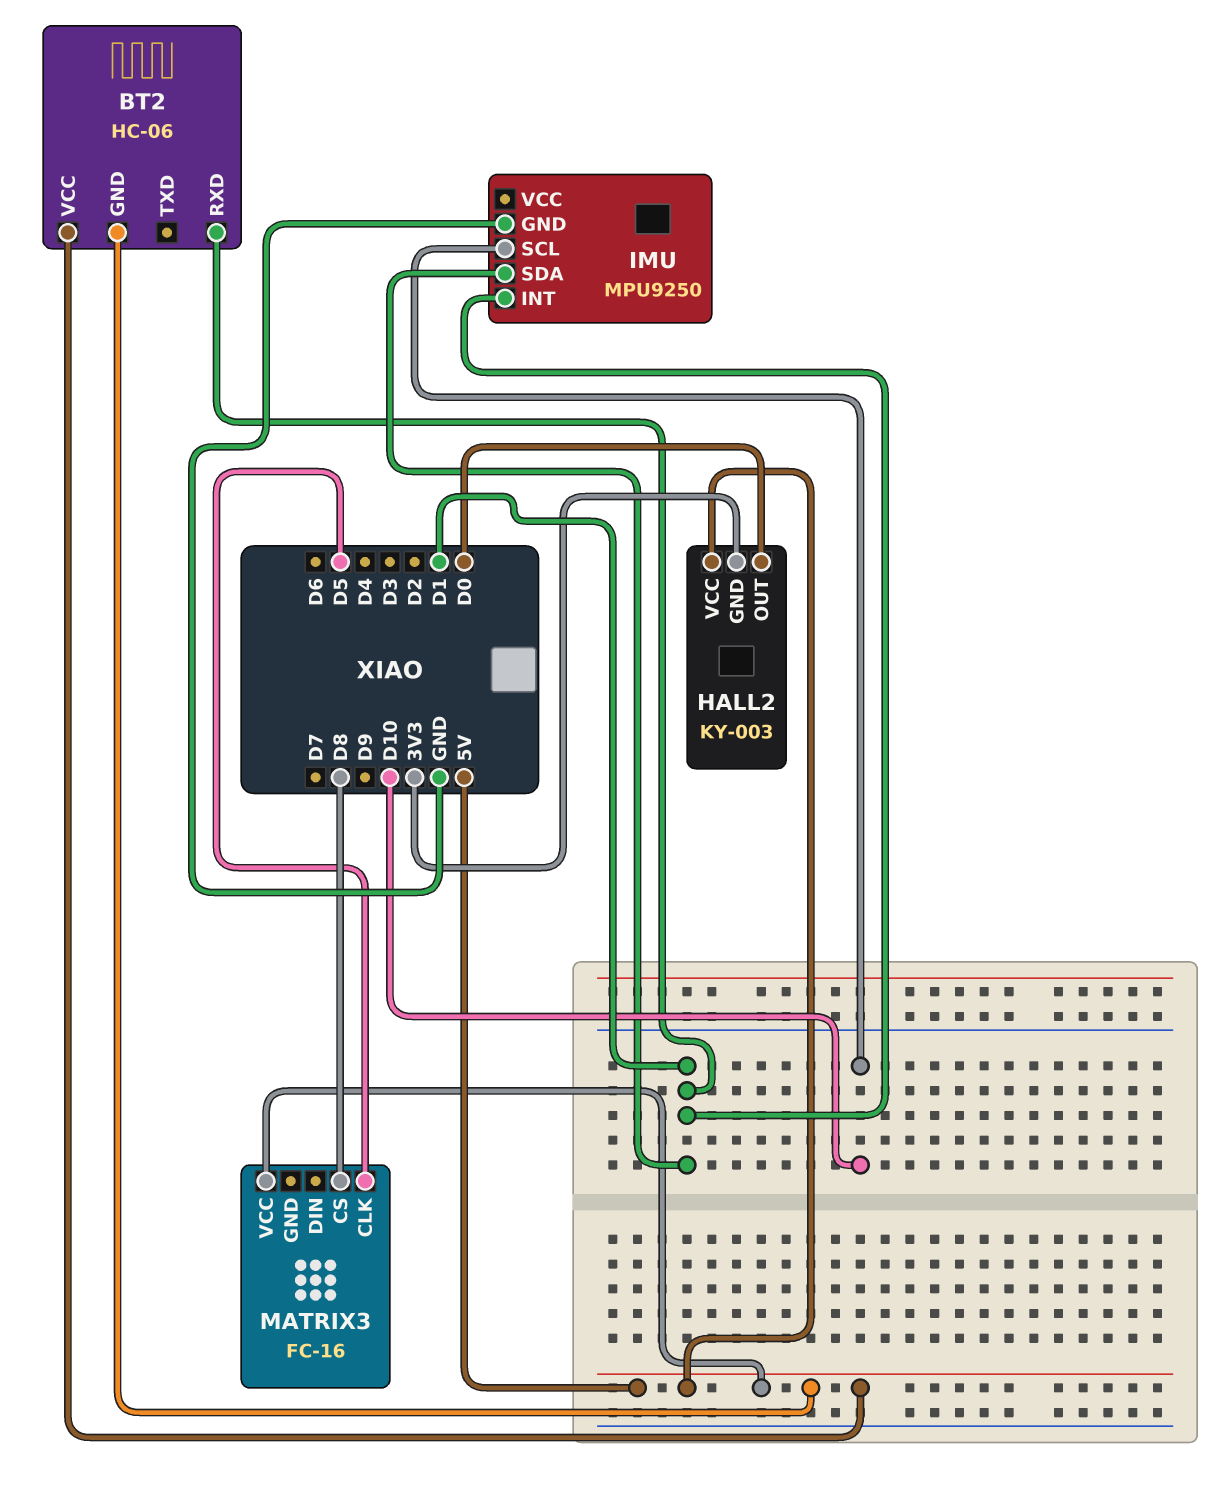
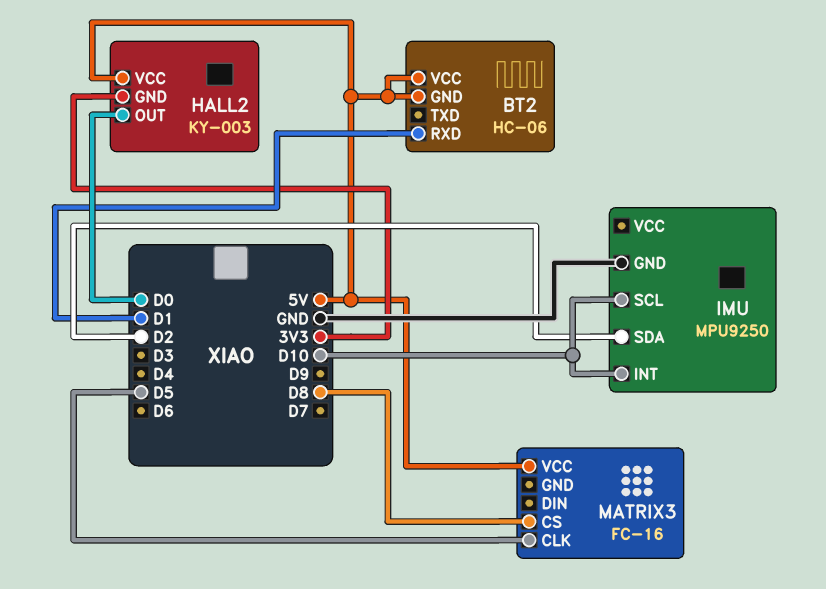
IMU pin INT: D1 -> D10
IMU pin SDA: D1 -> D2

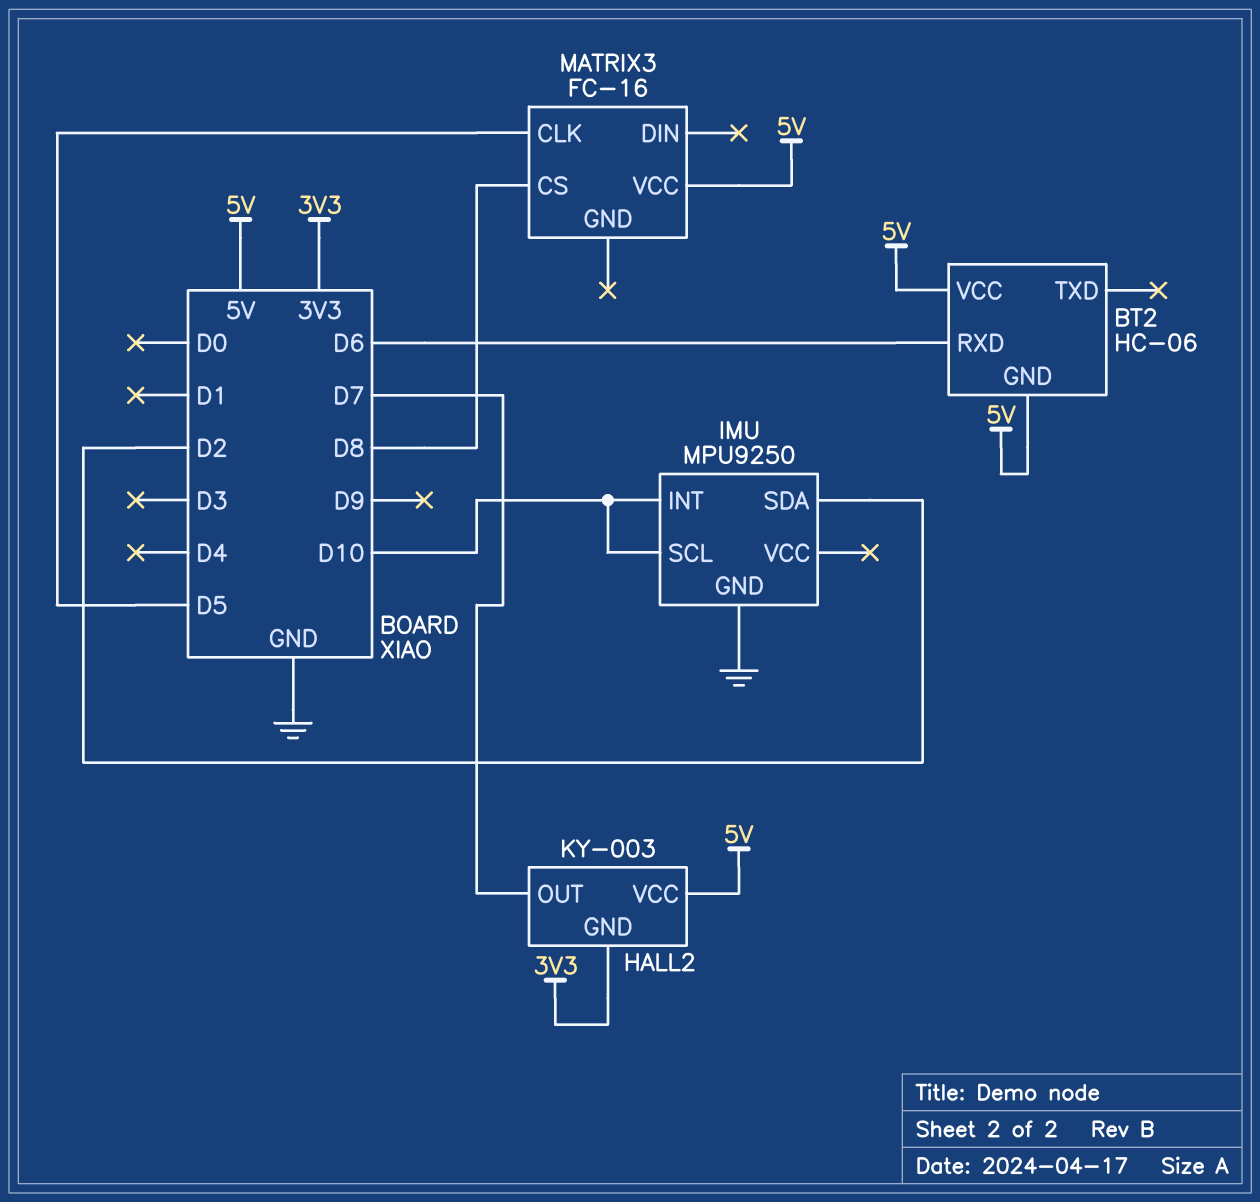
BT2 pin RXD: D1 -> D6
HALL2 pin OUT: D0 -> D7

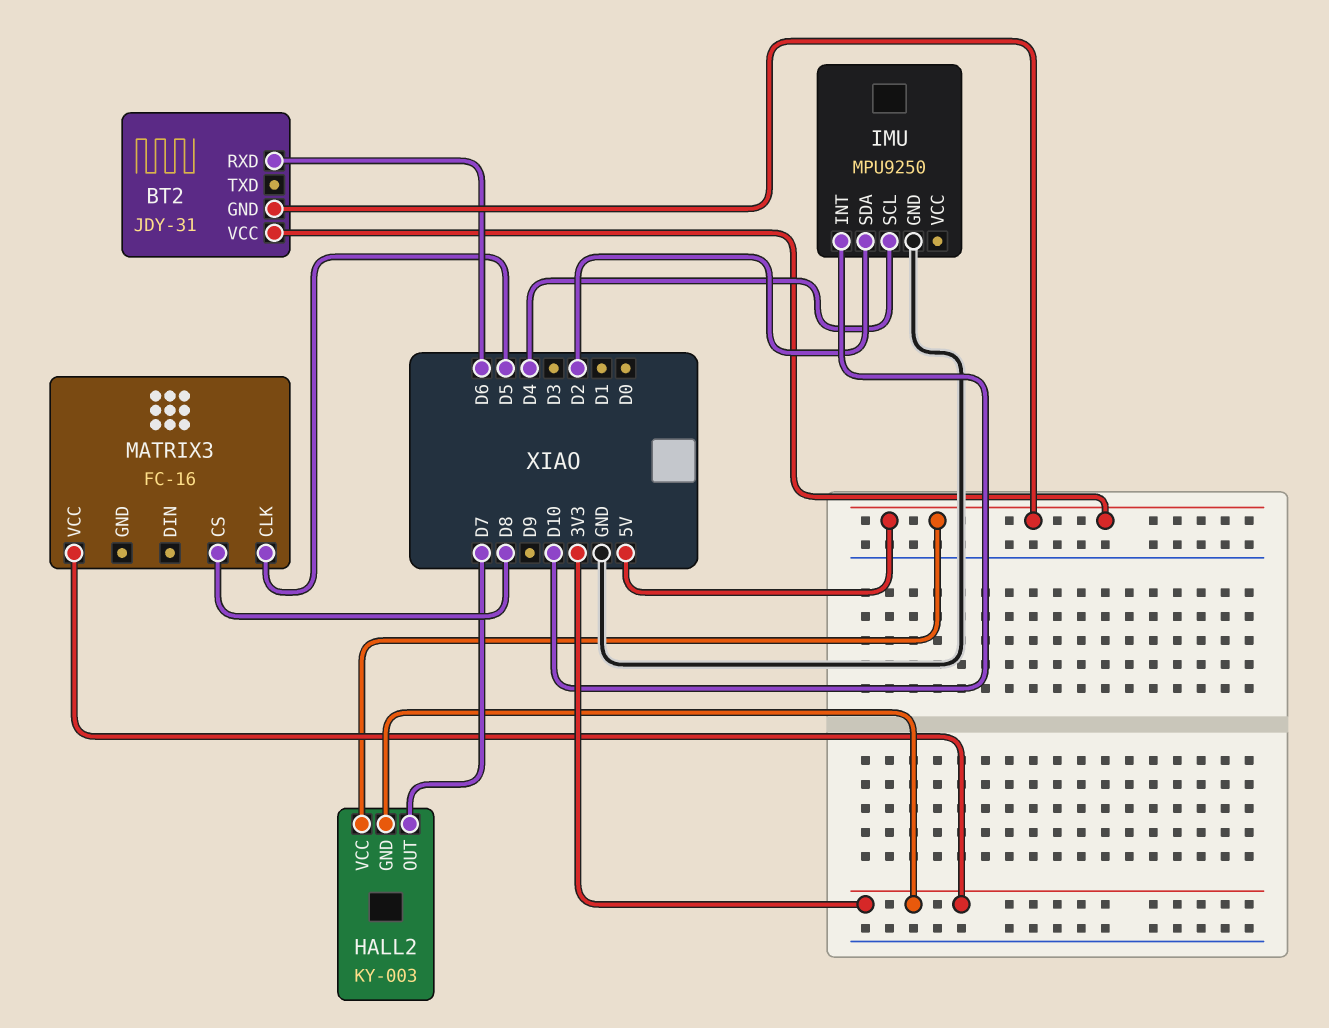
BT2: HC-06 -> JDY-31
IMU pin SCL: D10 -> D4
MATRIX3 pin VCC: 5V -> 3V3

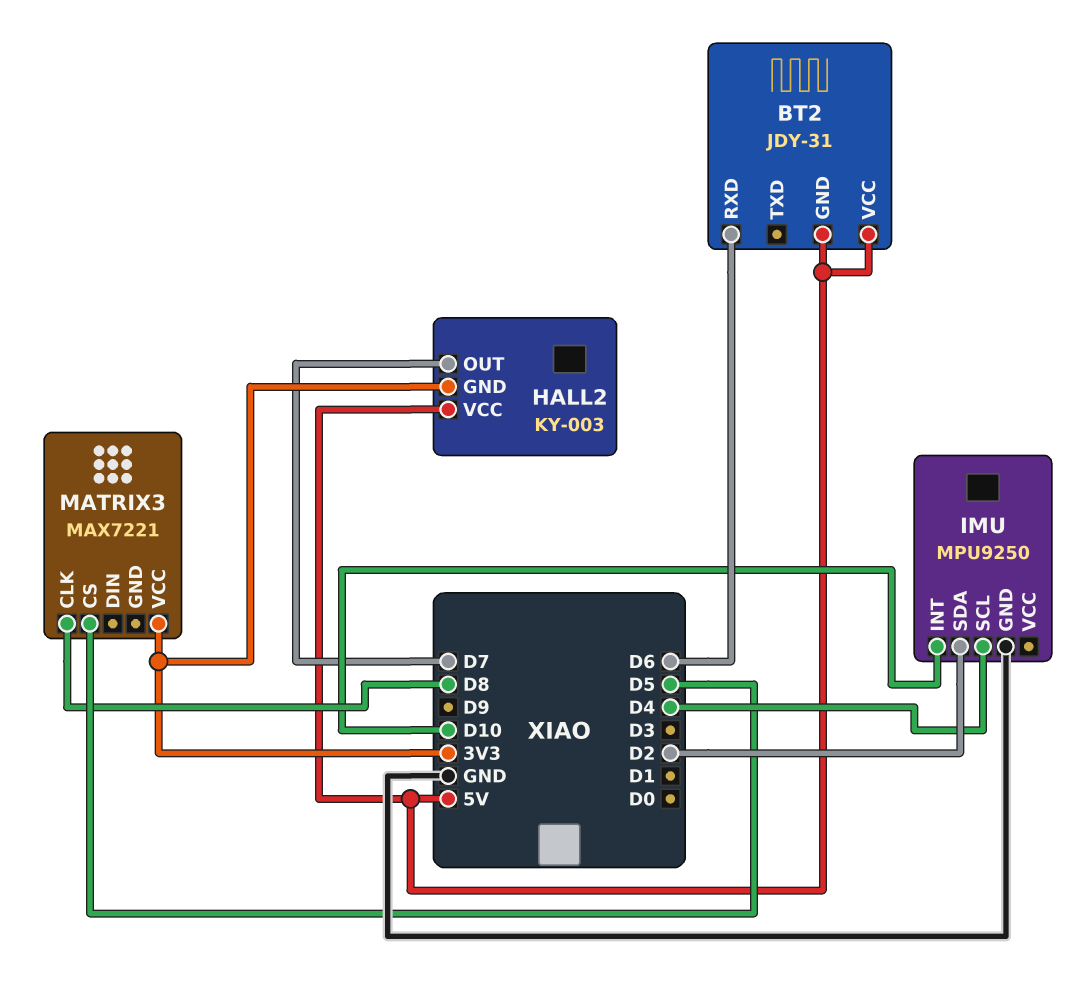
MATRIX3: FC-16 -> MAX7221
MATRIX3 pin CLK: D5 -> D8
MATRIX3 pin CS: D8 -> D5

